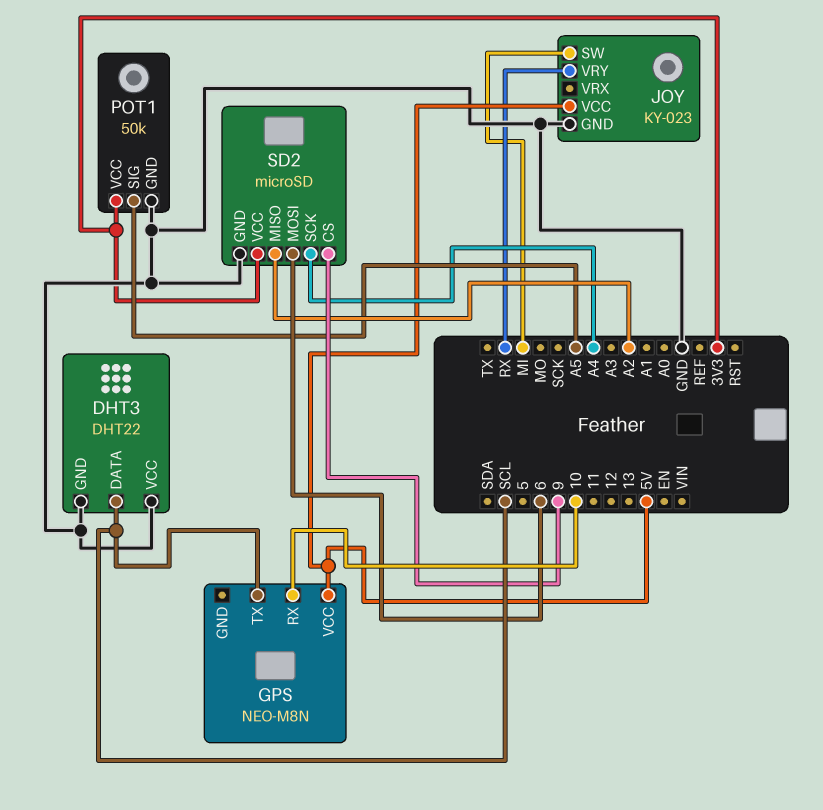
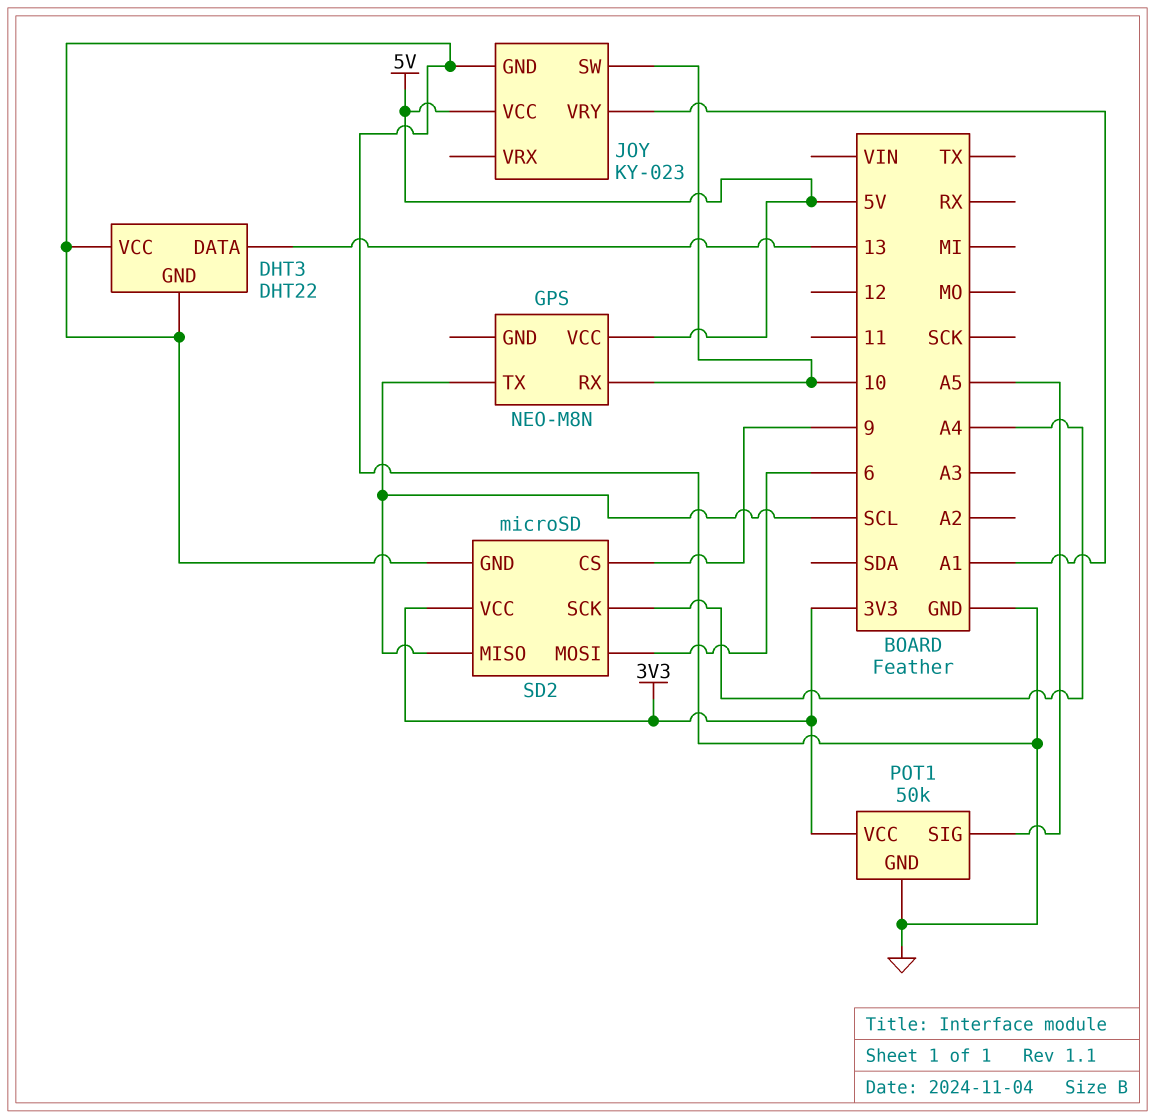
DHT3 pin DATA: SCL -> 13
JOY pin SW: MI -> 10
JOY pin VRY: RX -> A1
SD2 pin MISO: A2 -> SCL

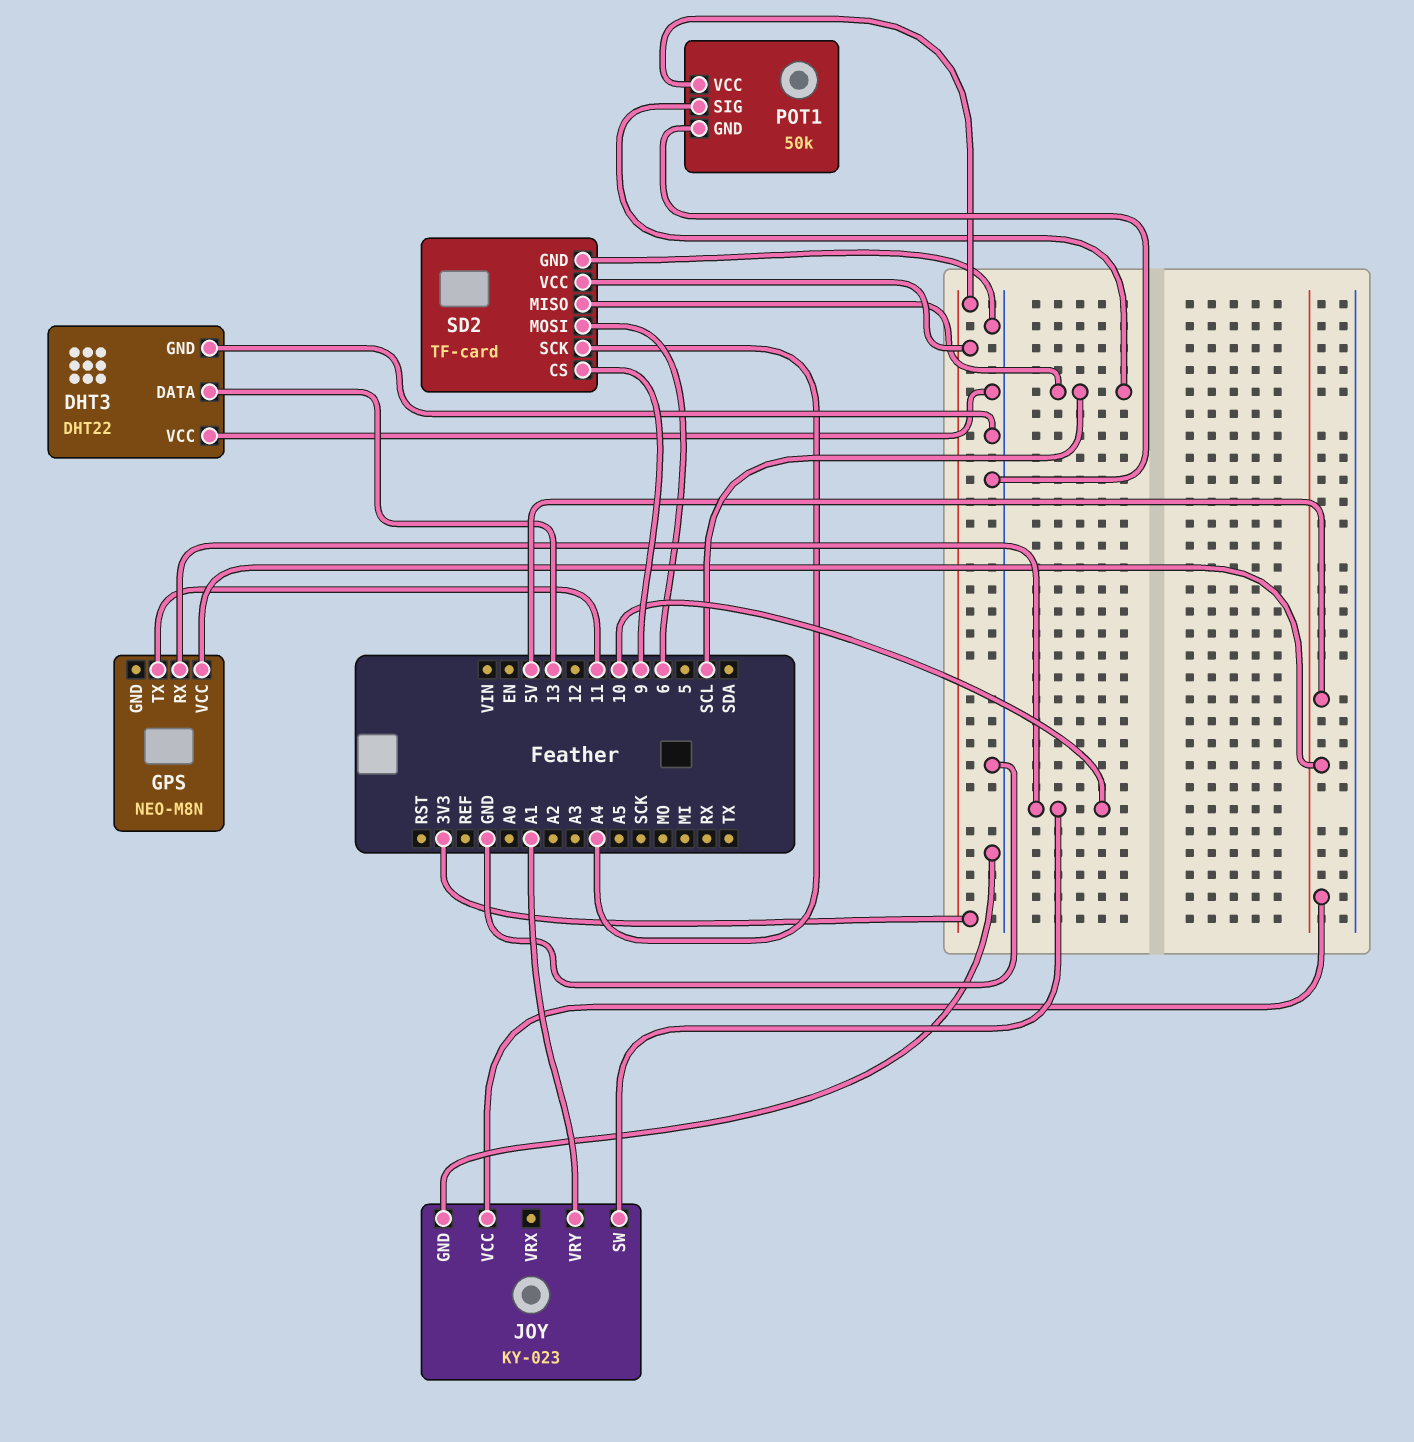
GPS pin TX: SCL -> 11
POT1 pin SIG: A5 -> SCL
SD2: microSD -> TF-card

